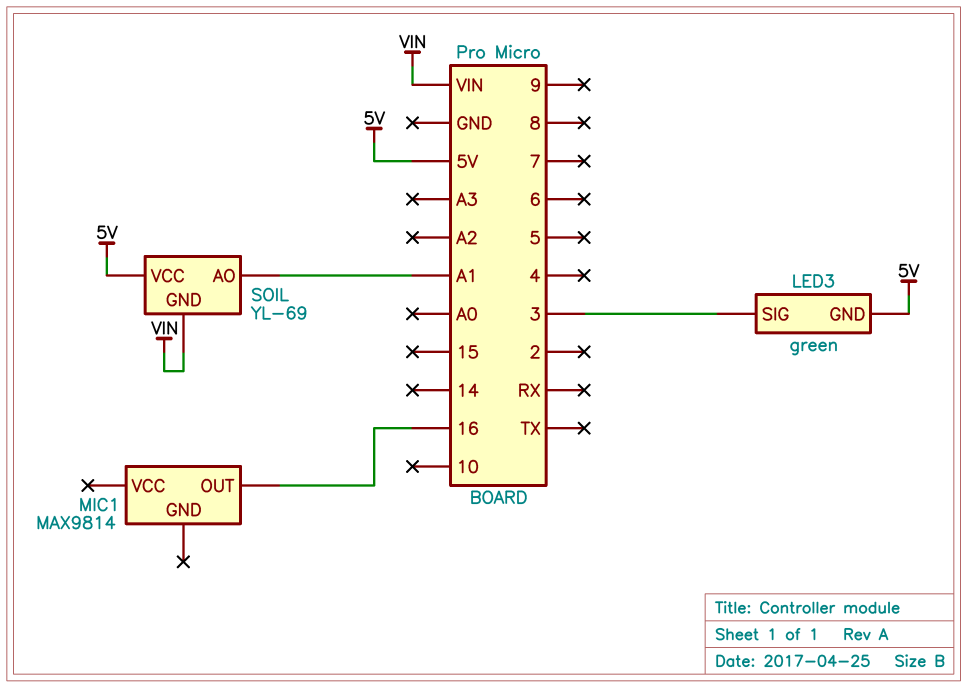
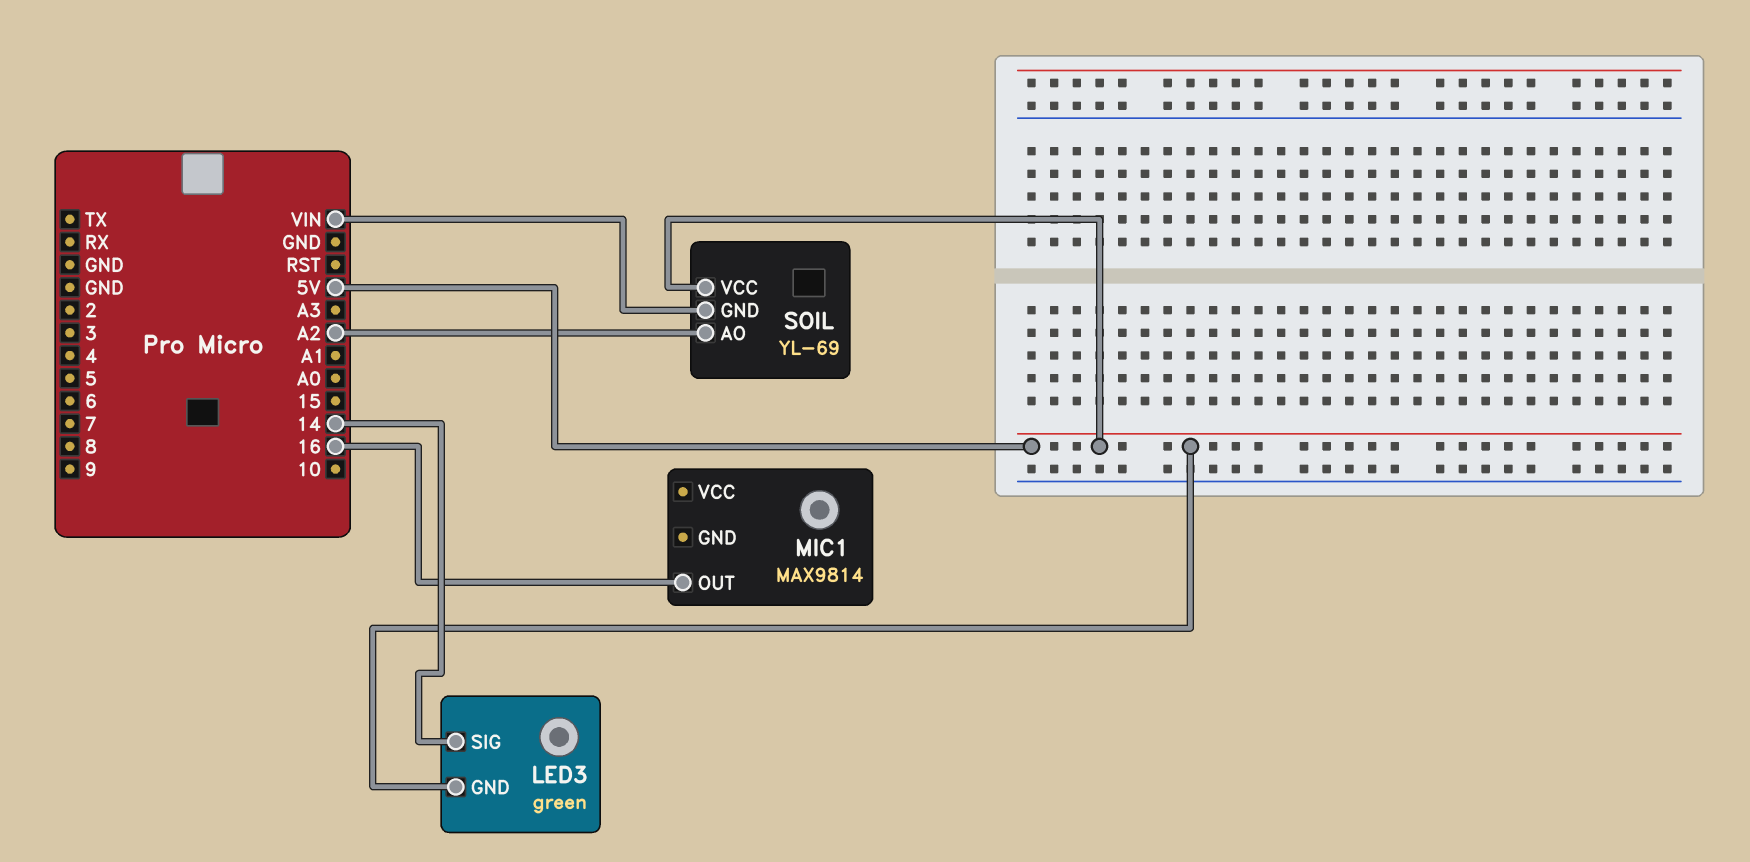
LED3 pin SIG: 3 -> 14
SOIL pin AO: A1 -> A2

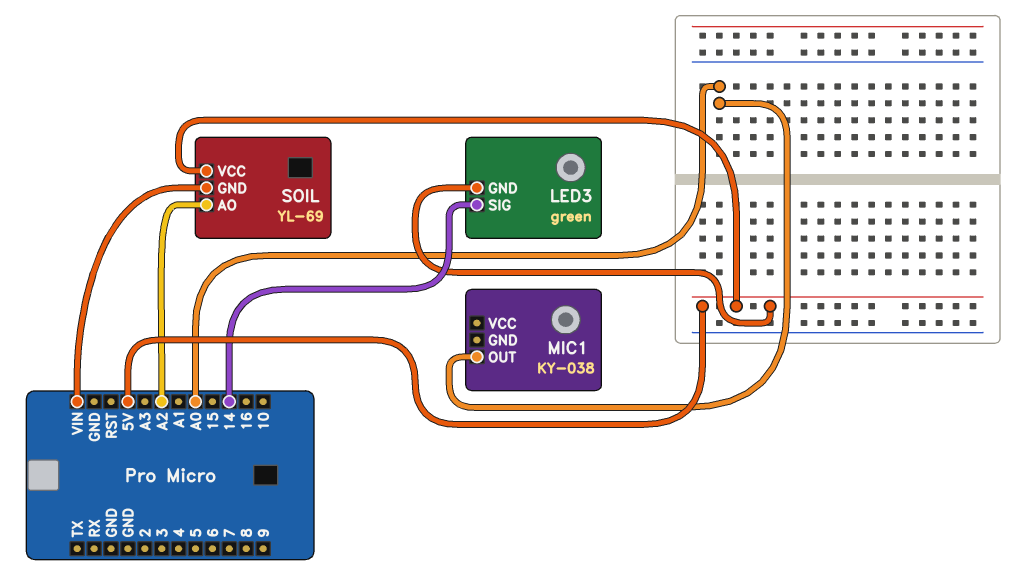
MIC1: MAX9814 -> KY-038
MIC1 pin OUT: 16 -> A0

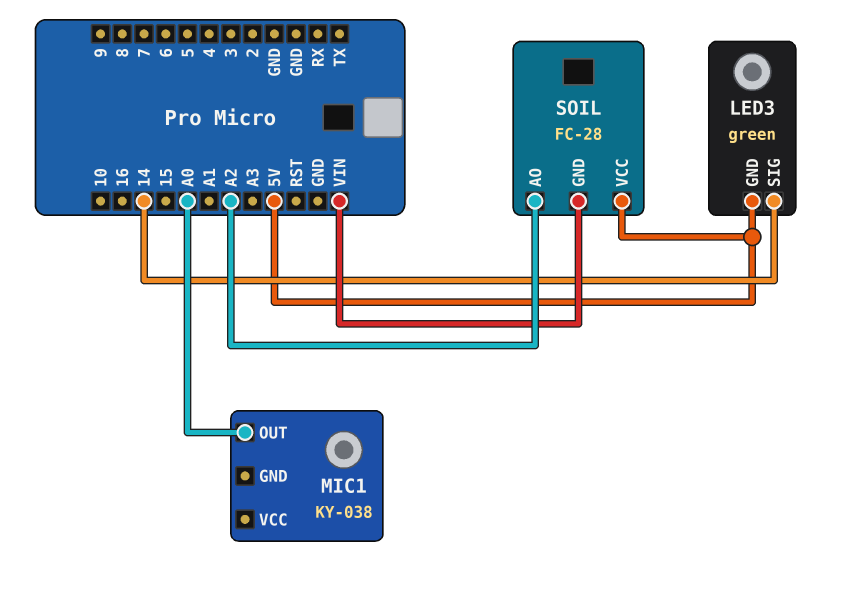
SOIL: YL-69 -> FC-28

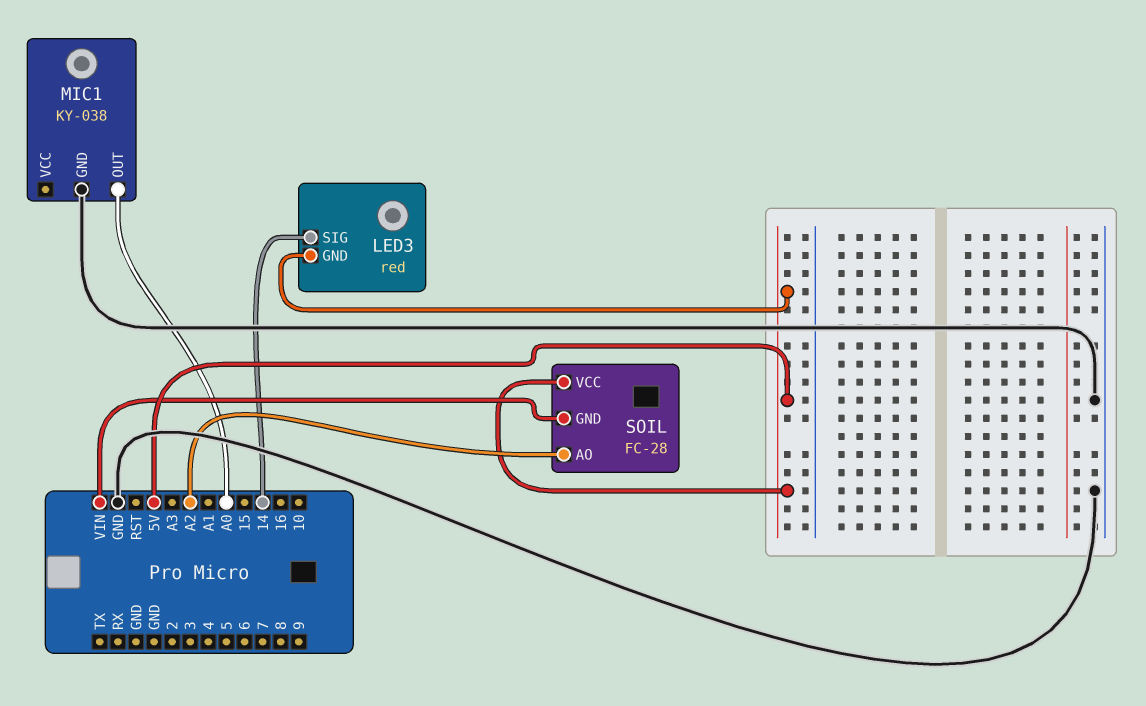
LED3: green -> red
MIC1 pin GND: none -> GND

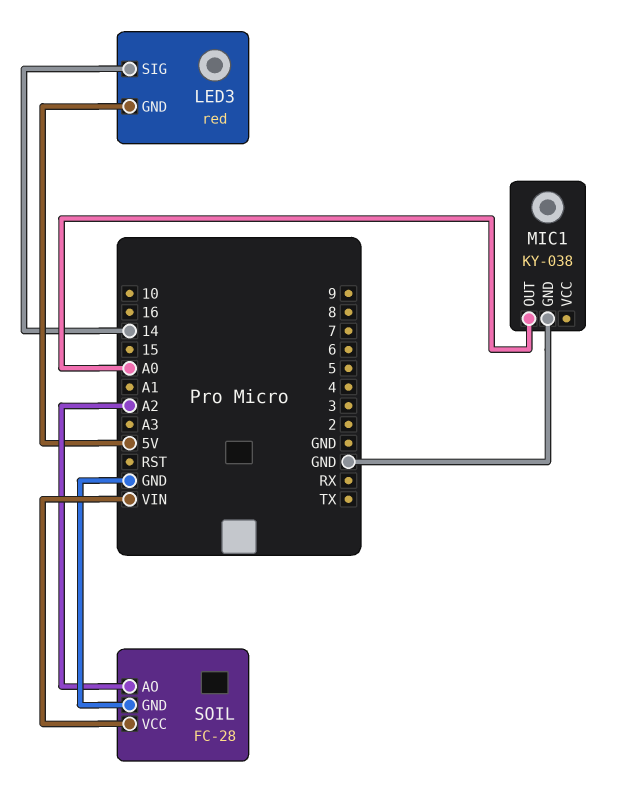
SOIL pin GND: VIN -> GND
SOIL pin VCC: 5V -> VIN

